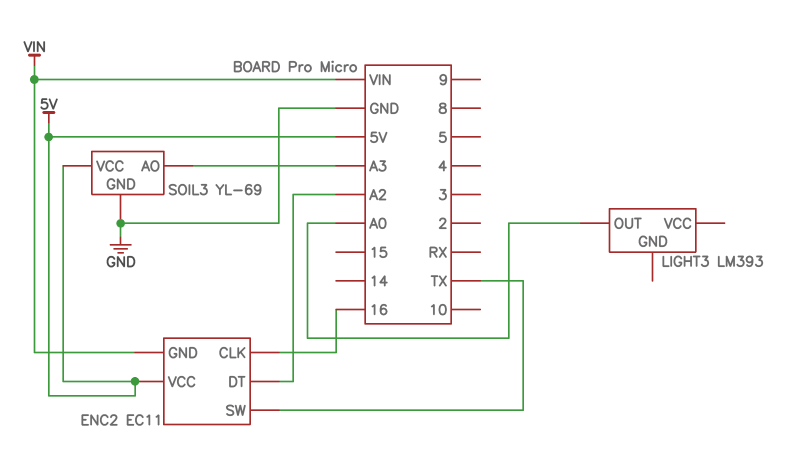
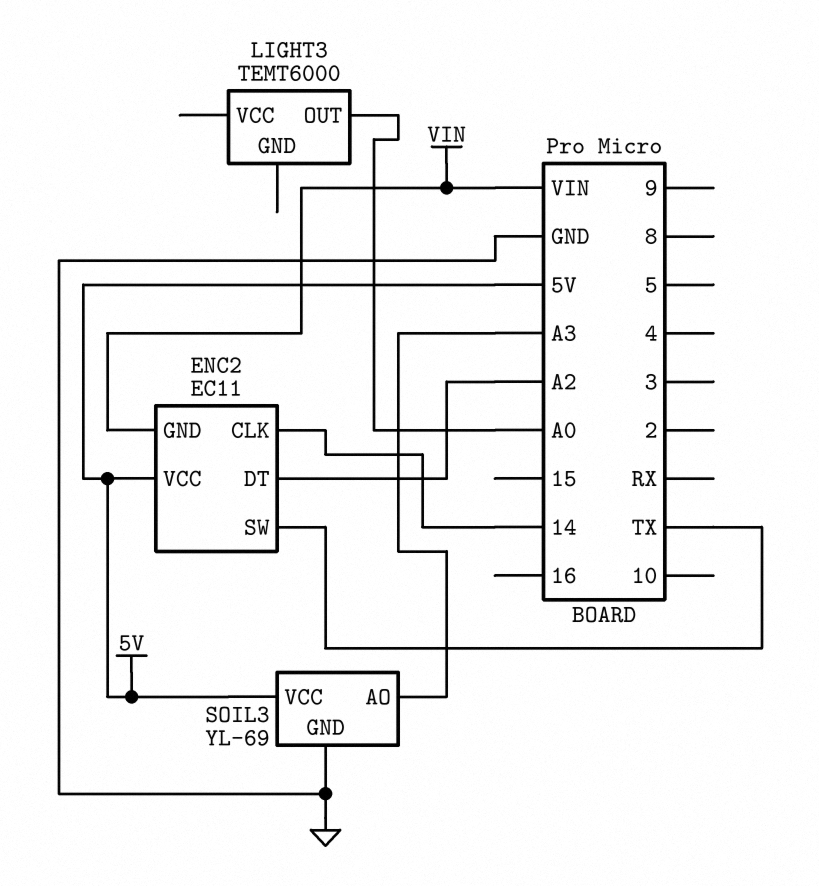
ENC2 pin CLK: 16 -> 14
LIGHT3: LM393 -> TEMT6000

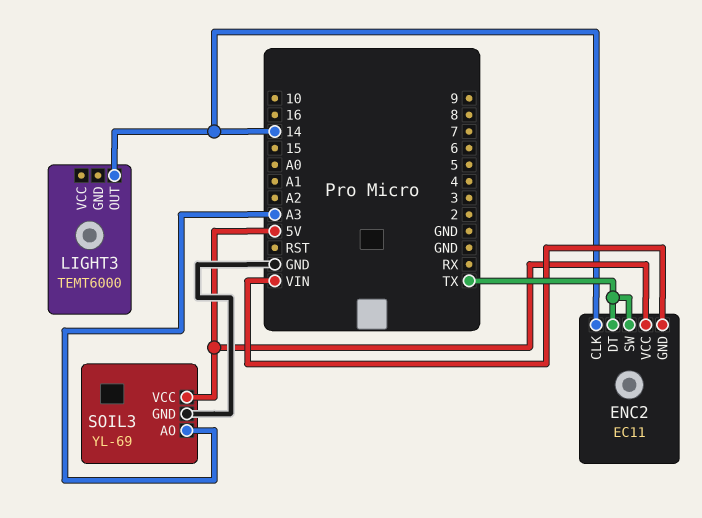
ENC2 pin DT: A2 -> TX
LIGHT3 pin OUT: A0 -> 14

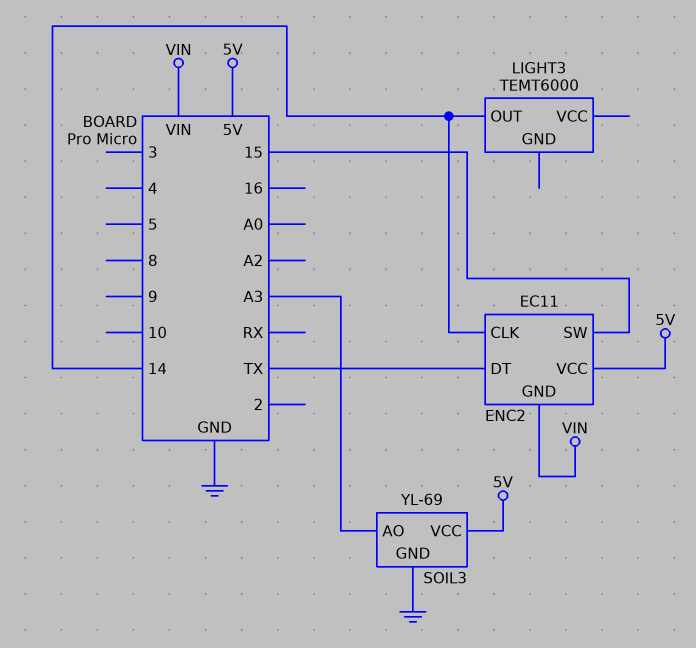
ENC2 pin SW: TX -> 15

